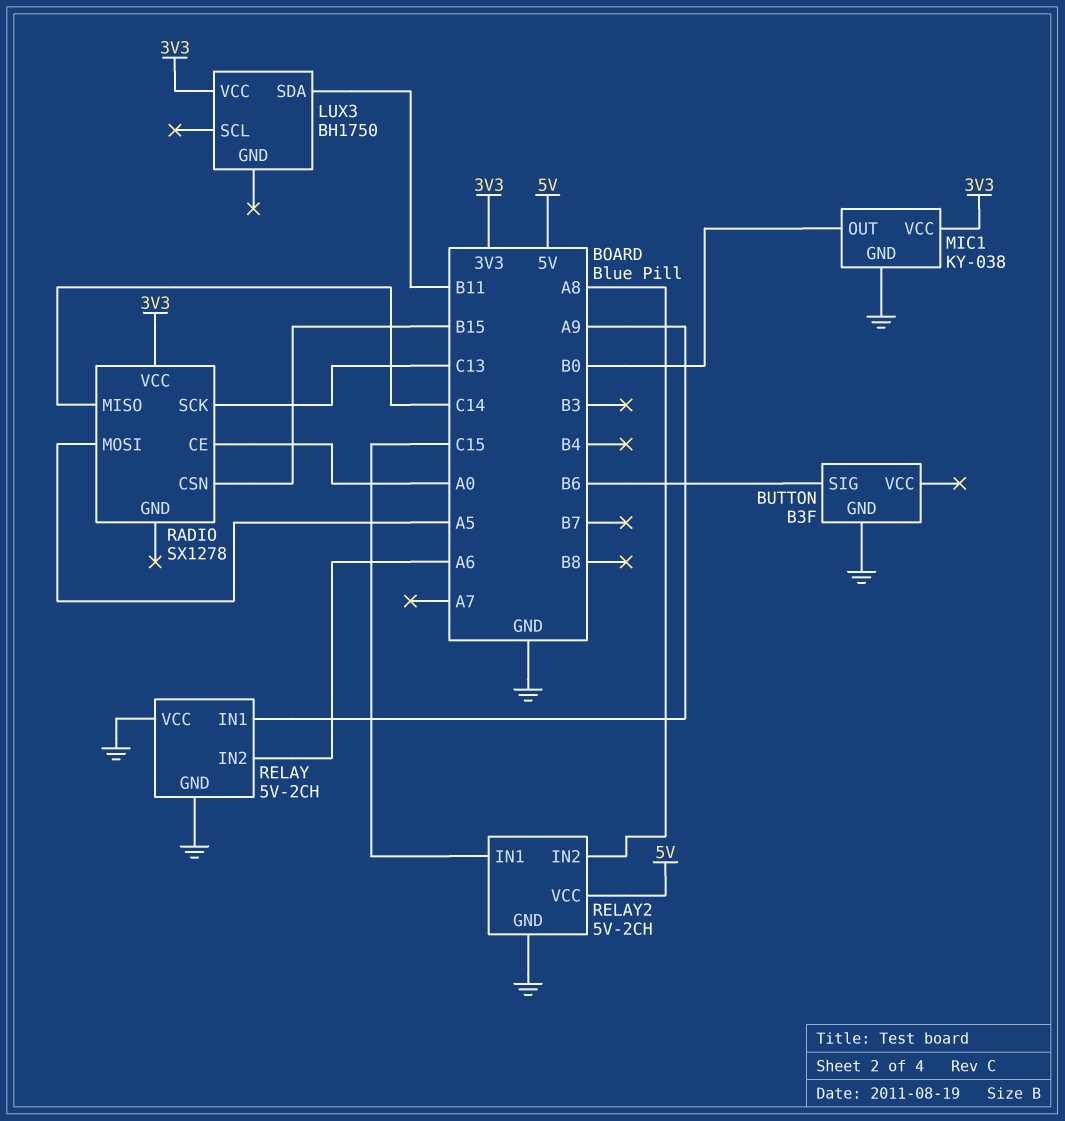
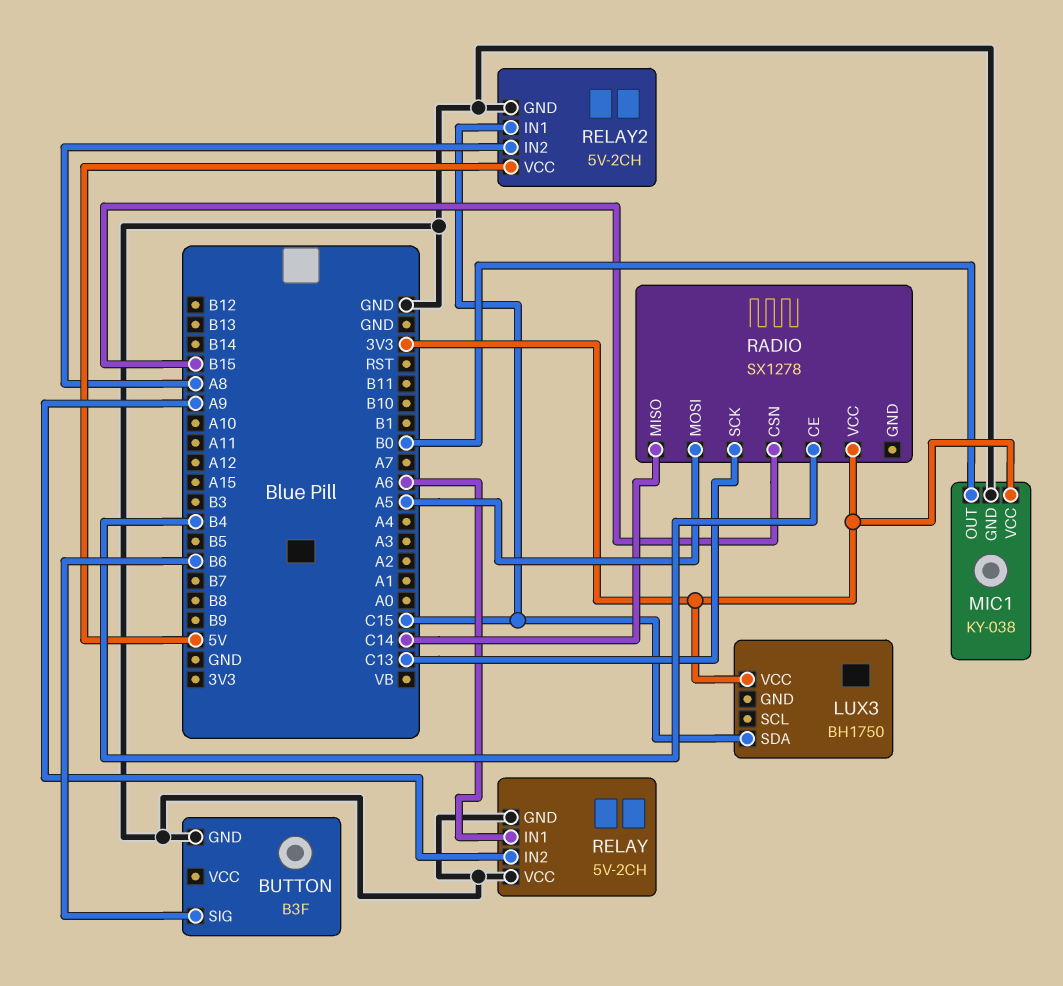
LUX3 pin SDA: B11 -> C15
RADIO pin CE: A0 -> B4
RELAY pin IN1: A9 -> A6
RELAY pin IN2: A6 -> A9

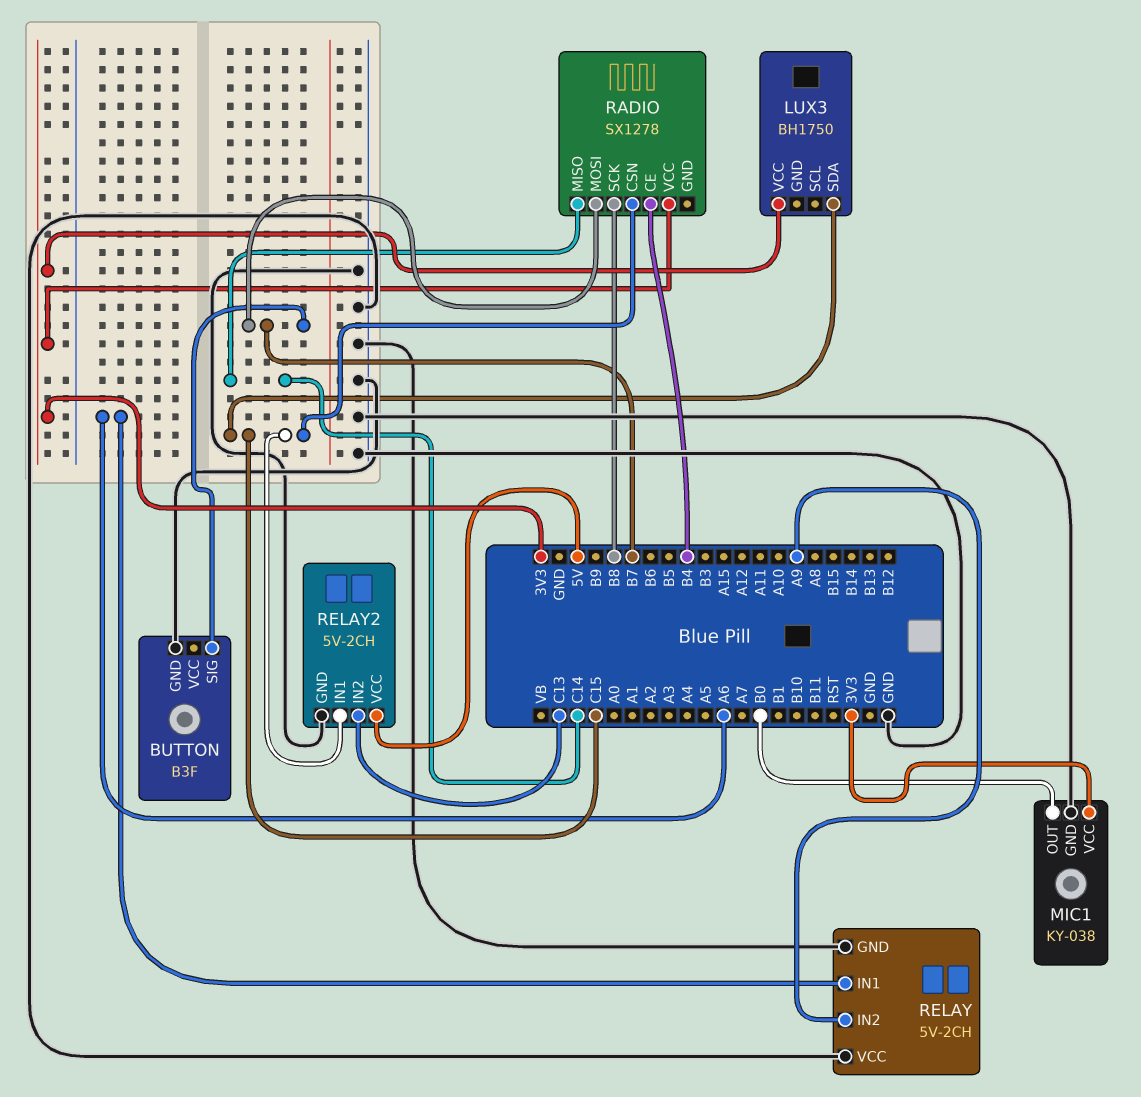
BUTTON pin SIG: B6 -> B7
RADIO pin CSN: B15 -> C15
RADIO pin MOSI: A5 -> B7
RADIO pin SCK: C13 -> B8
RELAY2 pin IN2: A8 -> C13

